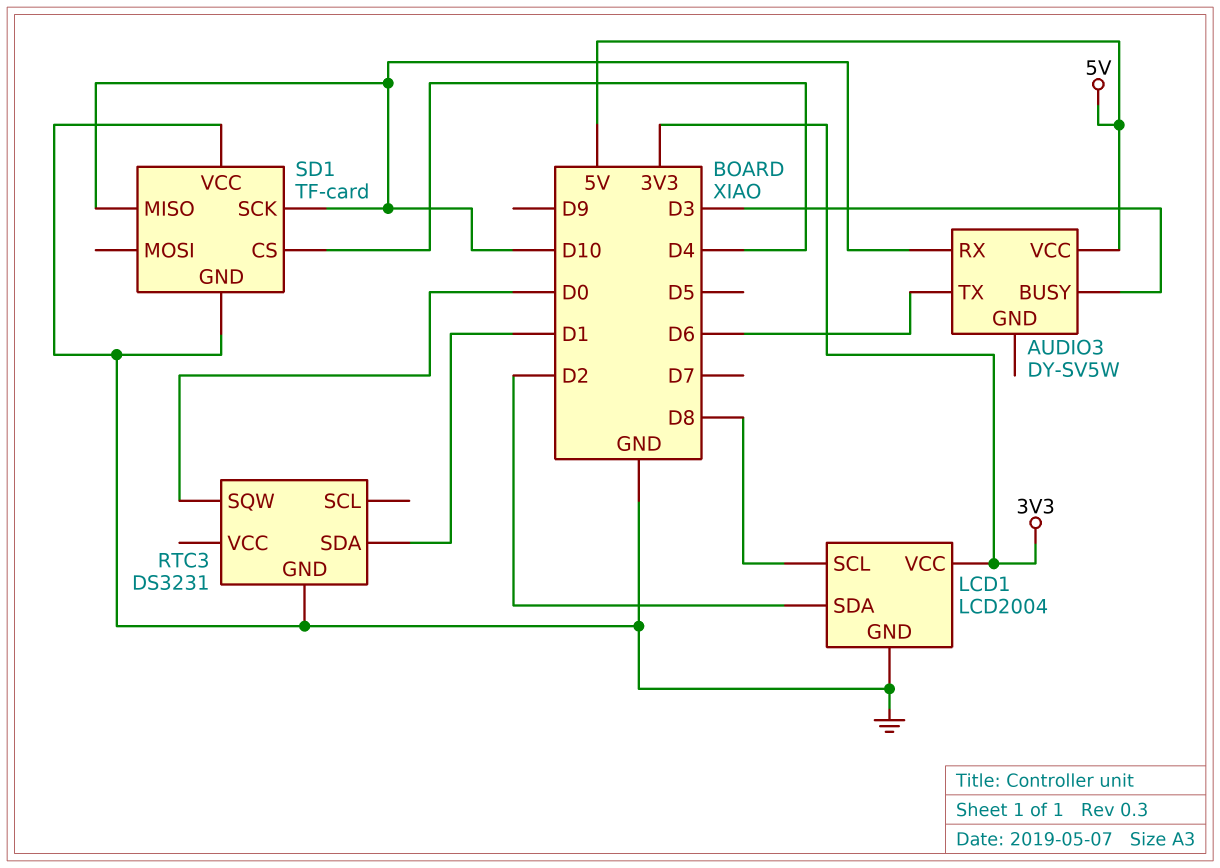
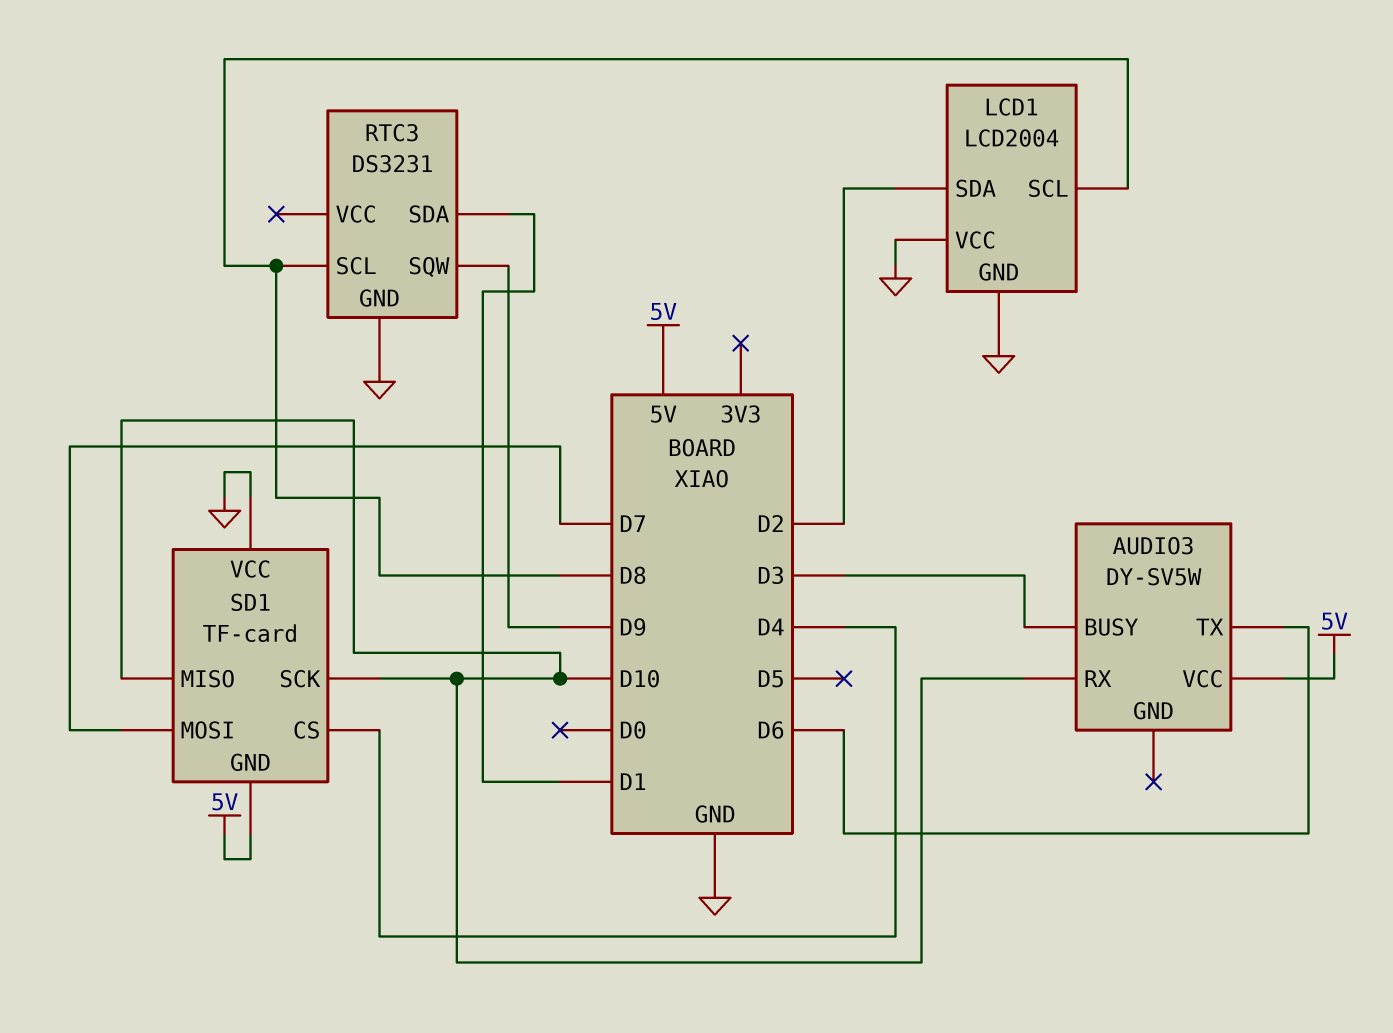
LCD1 pin VCC: 3V3 -> GND
RTC3 pin SCL: none -> D8
RTC3 pin SQW: D0 -> D9
SD1 pin GND: GND -> 5V
SD1 pin MOSI: none -> D7

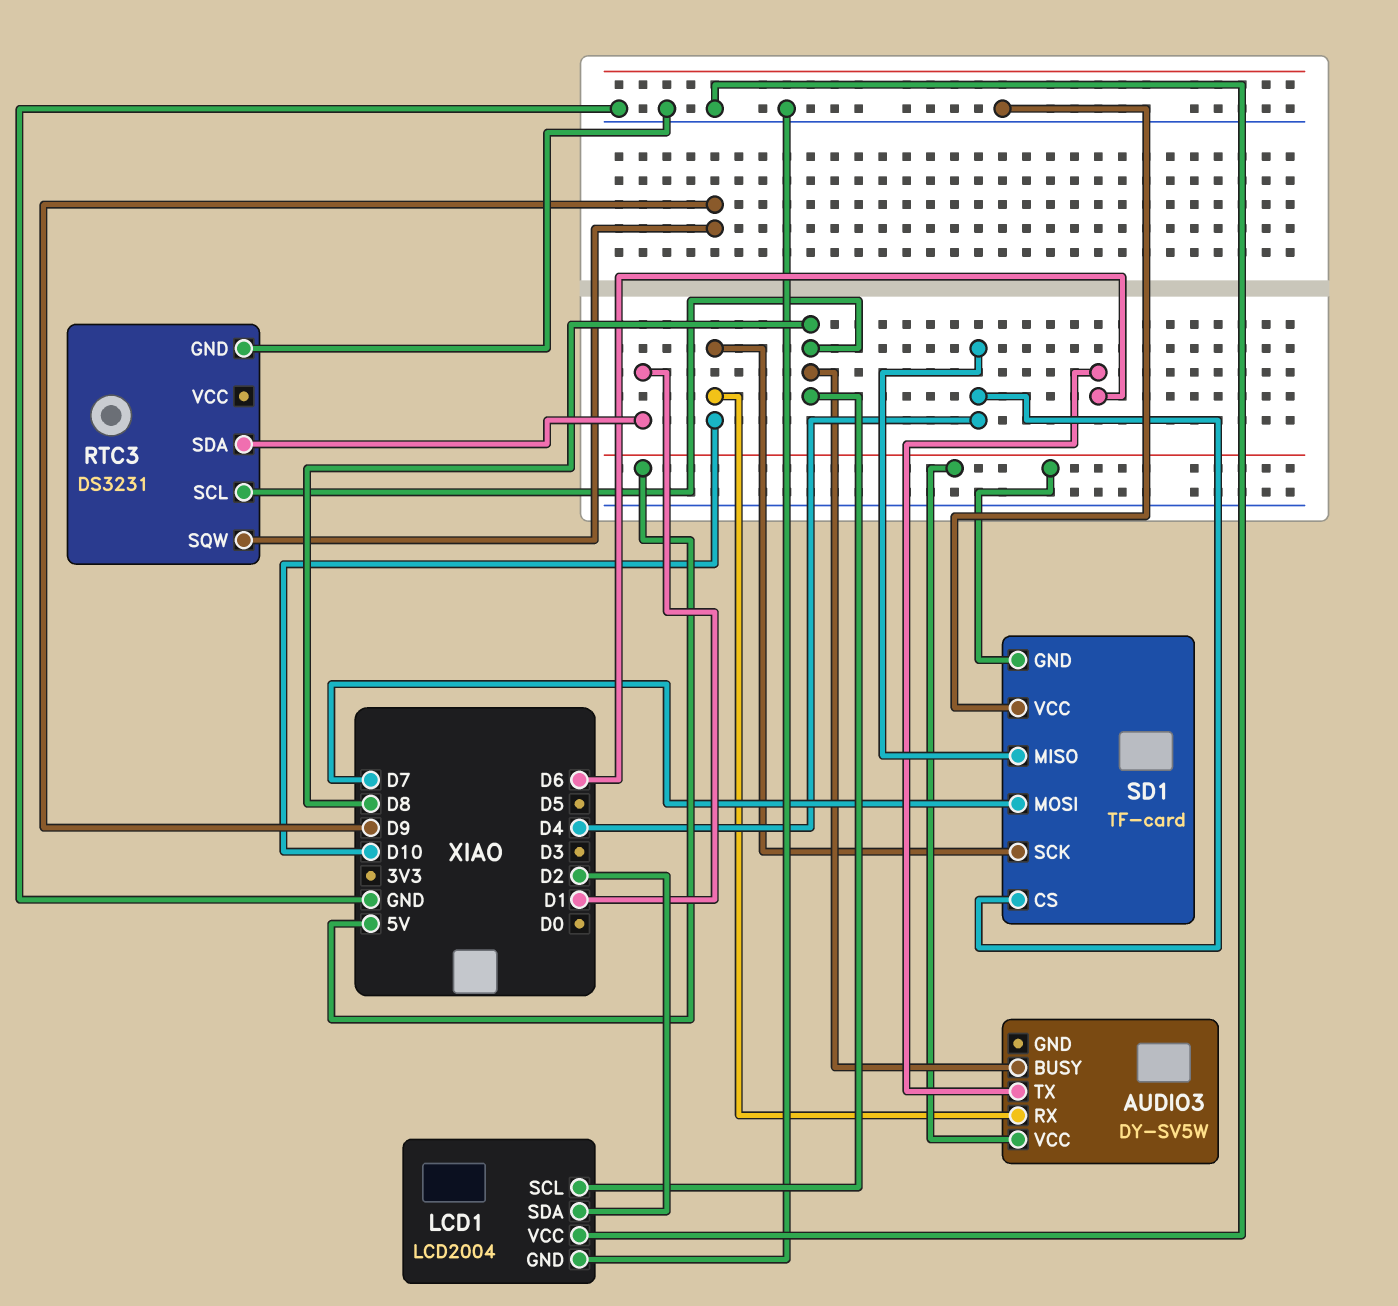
AUDIO3 pin BUSY: D3 -> D8
SD1 pin MISO: D10 -> D4

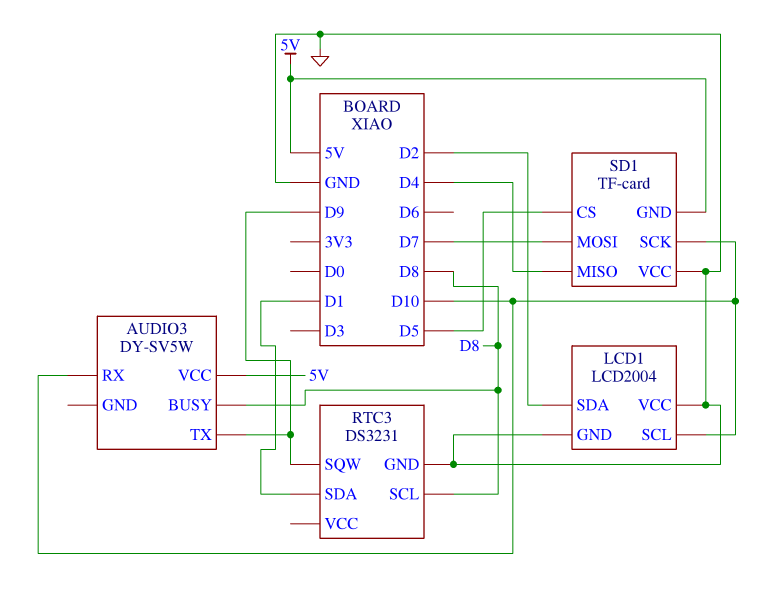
AUDIO3 pin TX: D6 -> D9
LCD1 pin SCL: D8 -> D10
SD1 pin CS: D4 -> D5

